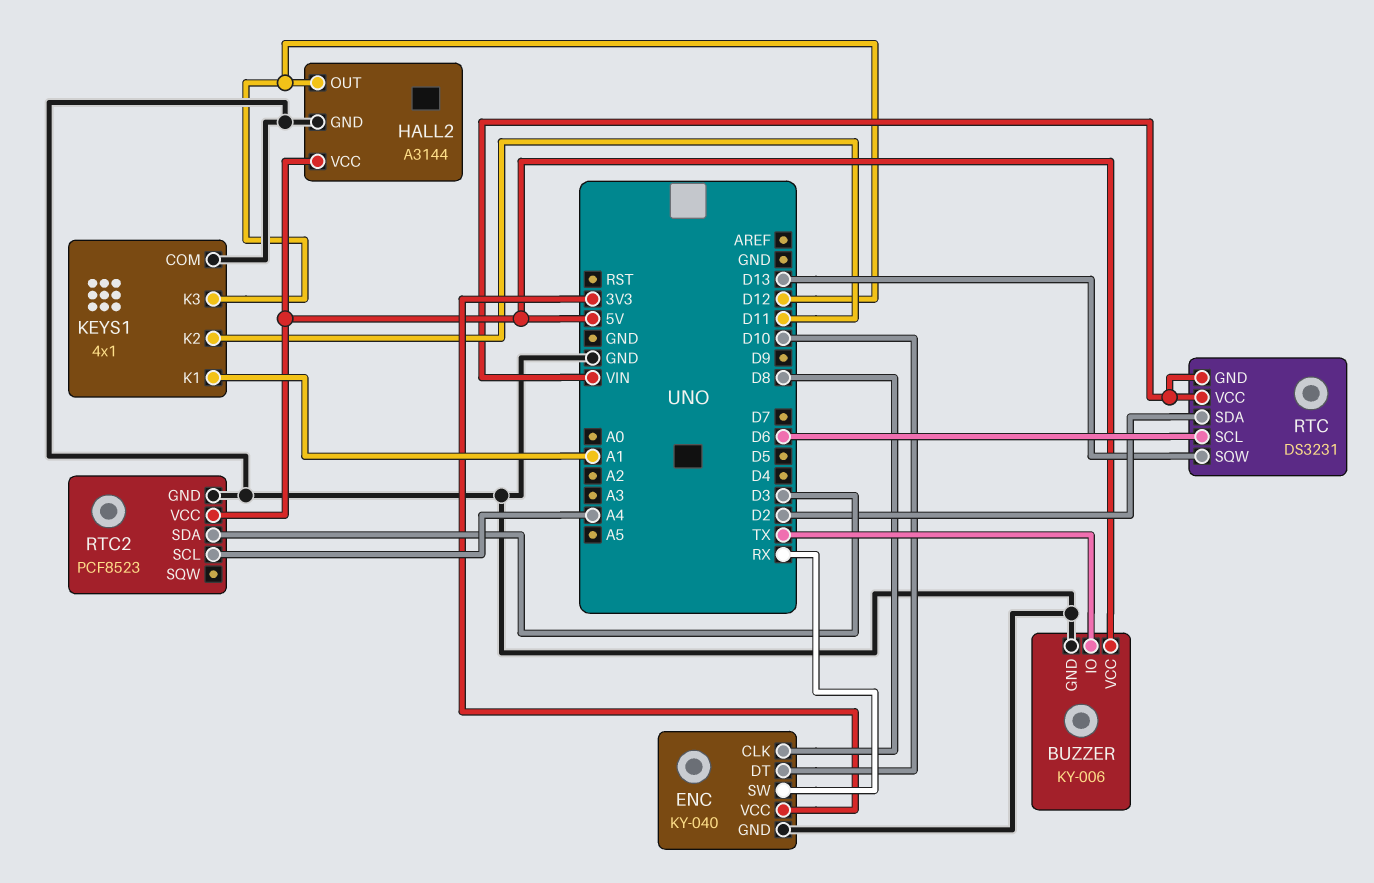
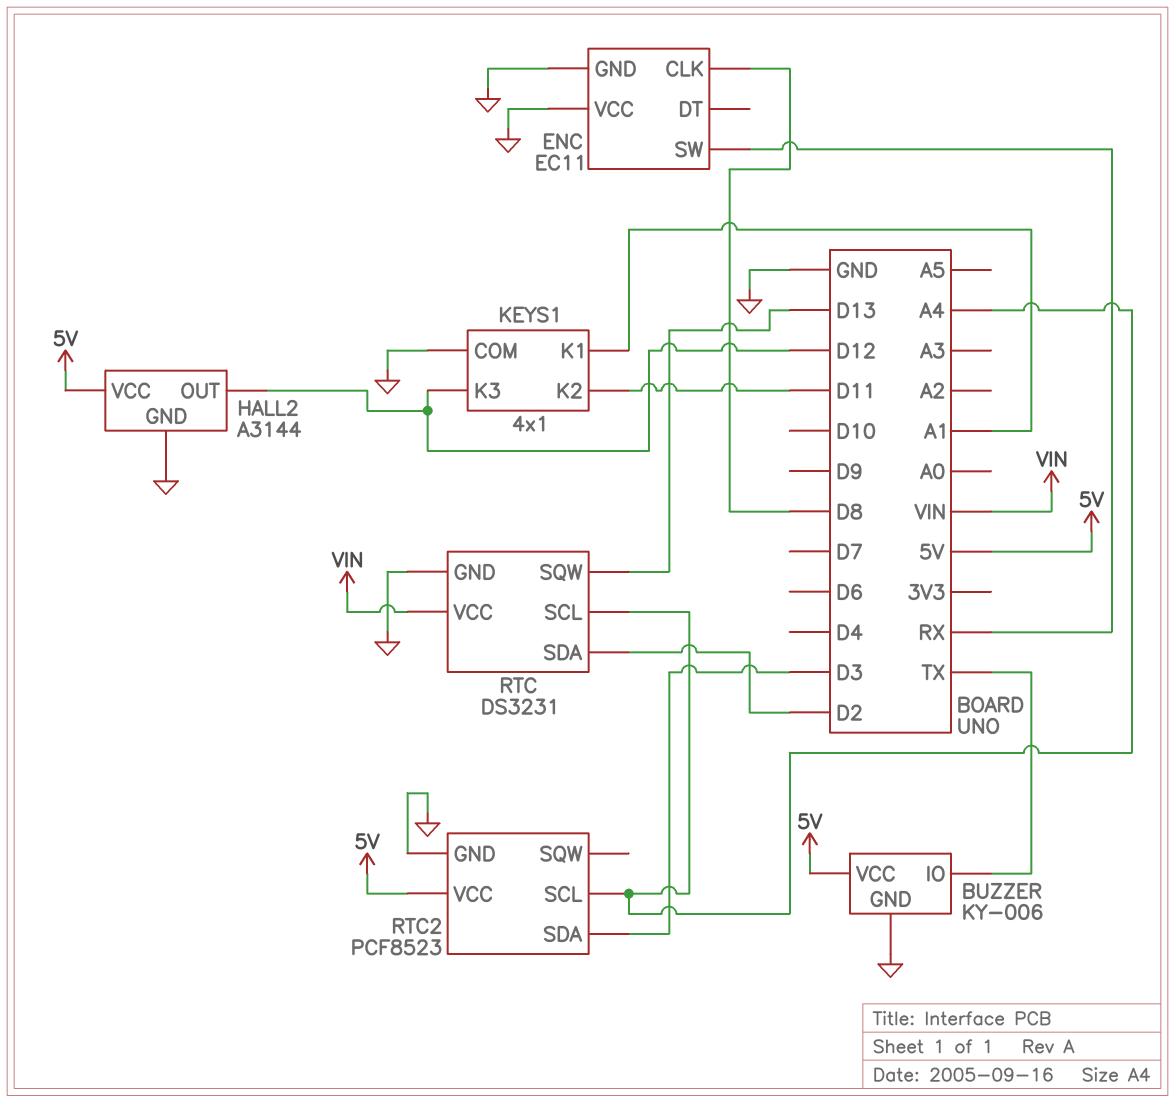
ENC: KY-040 -> EC11
ENC pin DT: D10 -> none
ENC pin VCC: 3V3 -> GND
RTC pin GND: VIN -> GND
RTC pin SCL: D6 -> A4

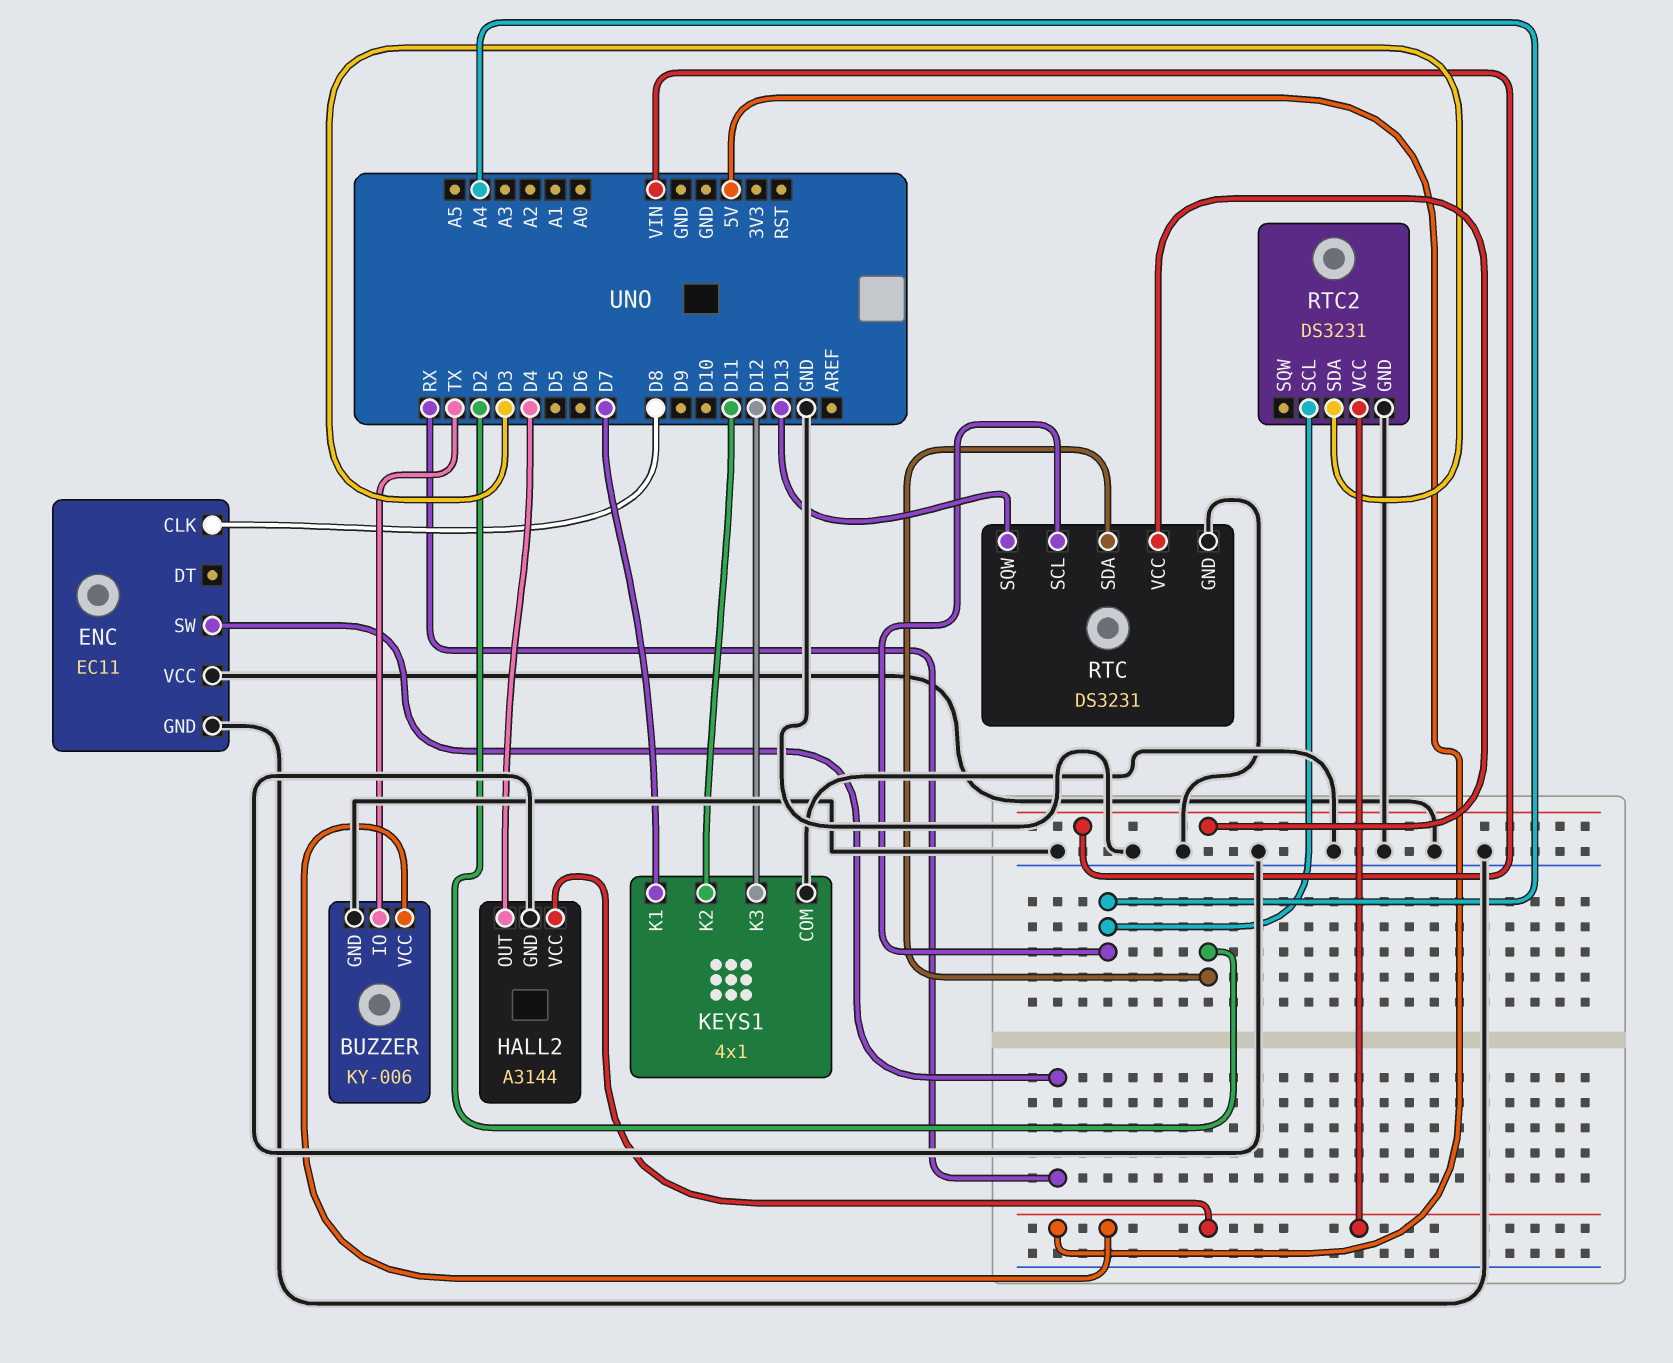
HALL2 pin OUT: D12 -> D4
KEYS1 pin K1: A1 -> D7
RTC2: PCF8523 -> DS3231

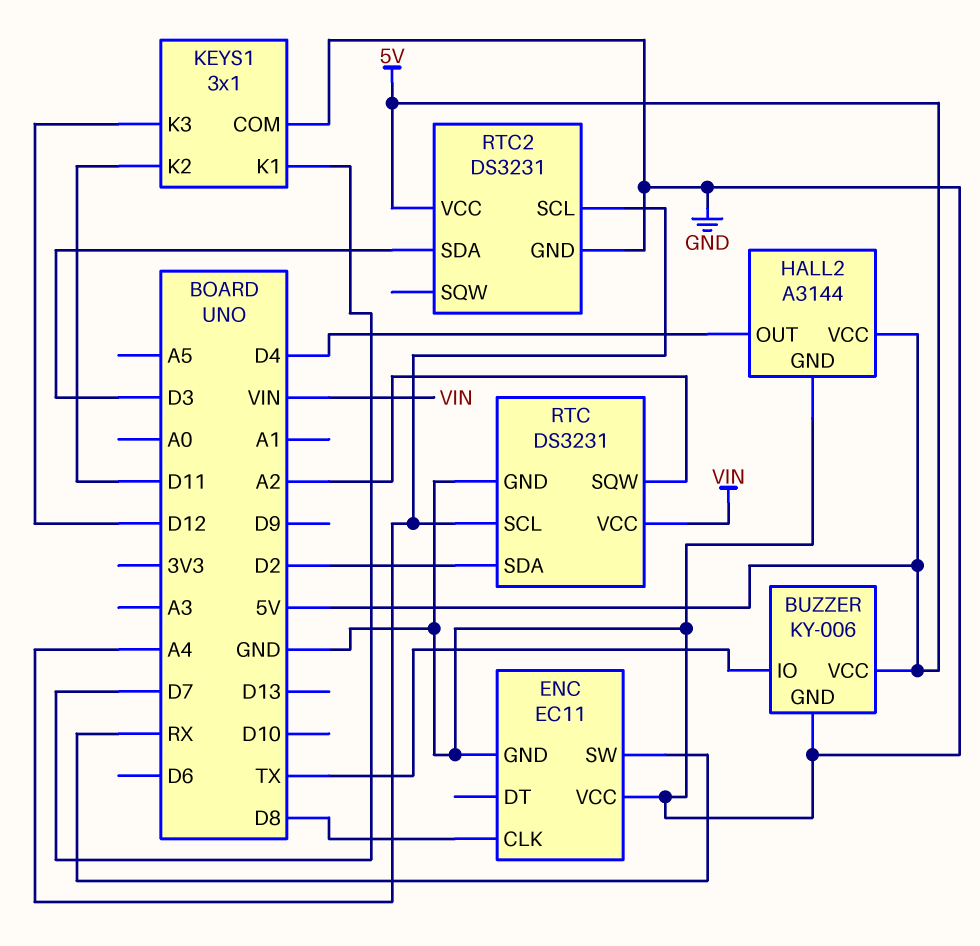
KEYS1: 4x1 -> 3x1
RTC pin SQW: D13 -> A2

